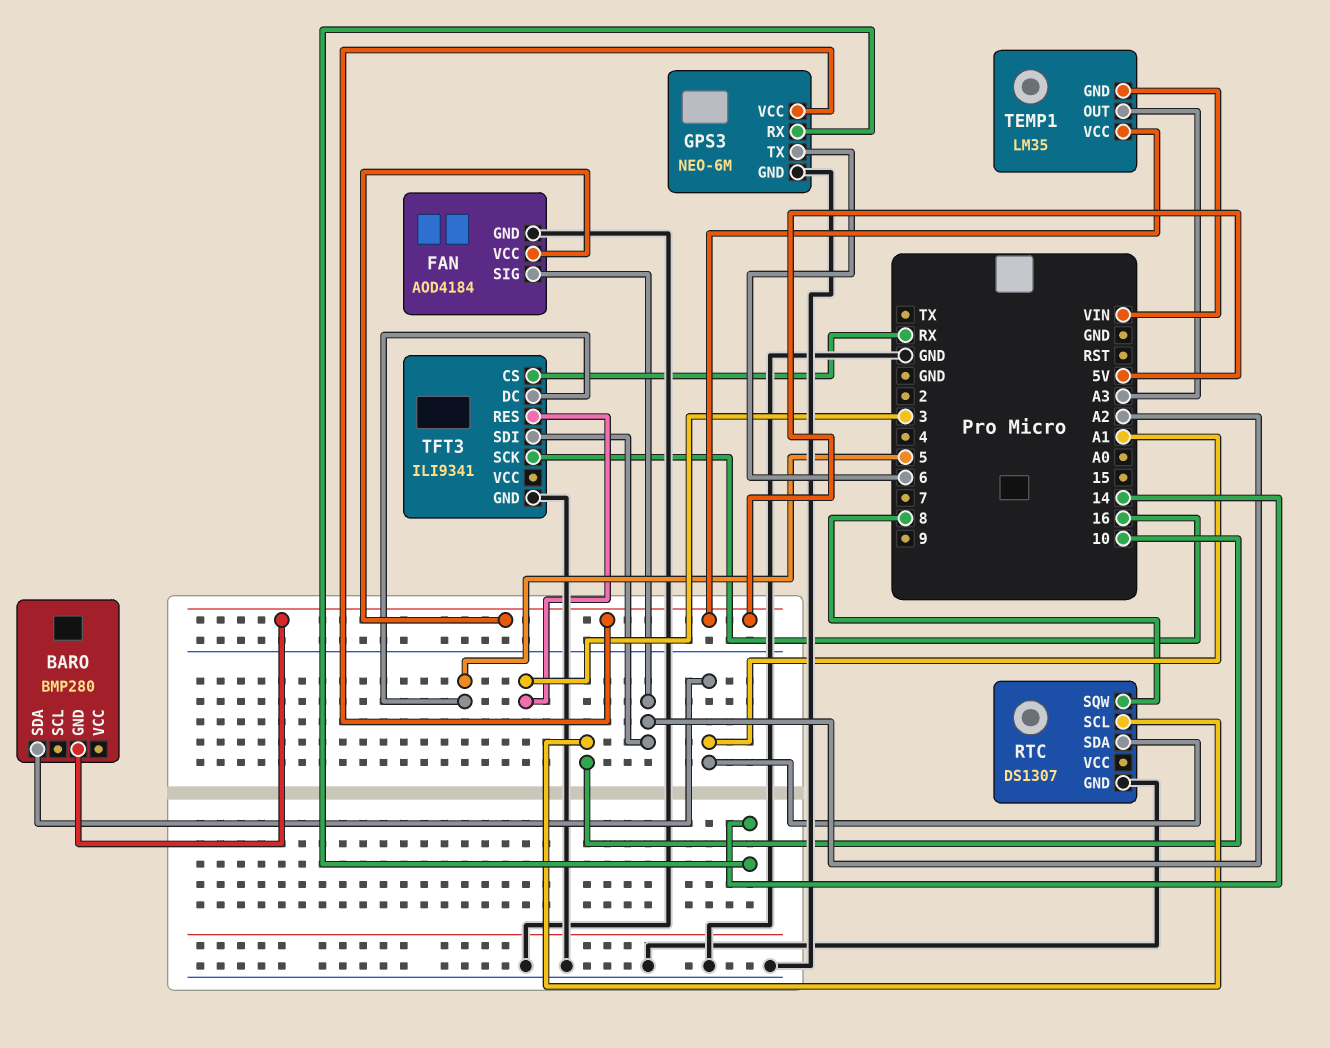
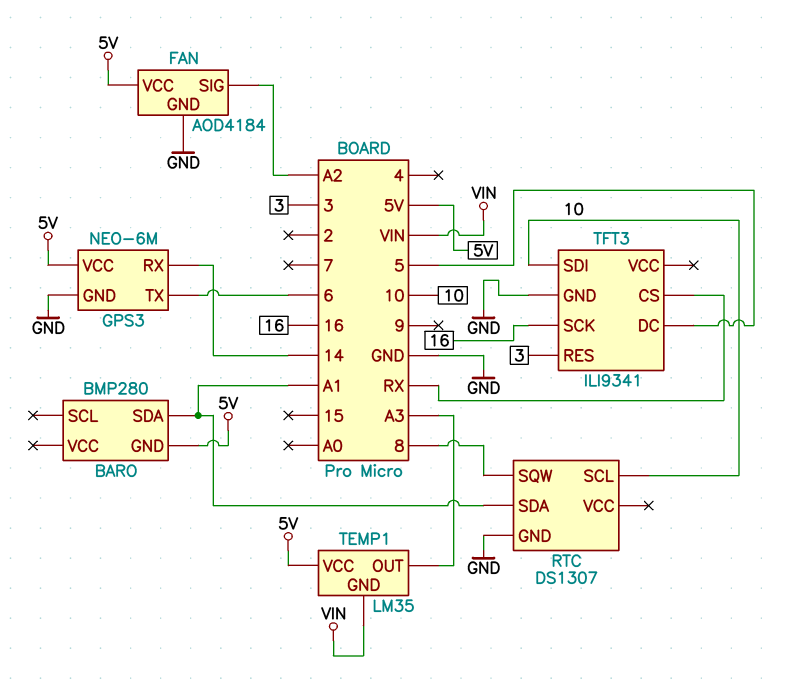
TFT3 pin SDI: A2 -> 10

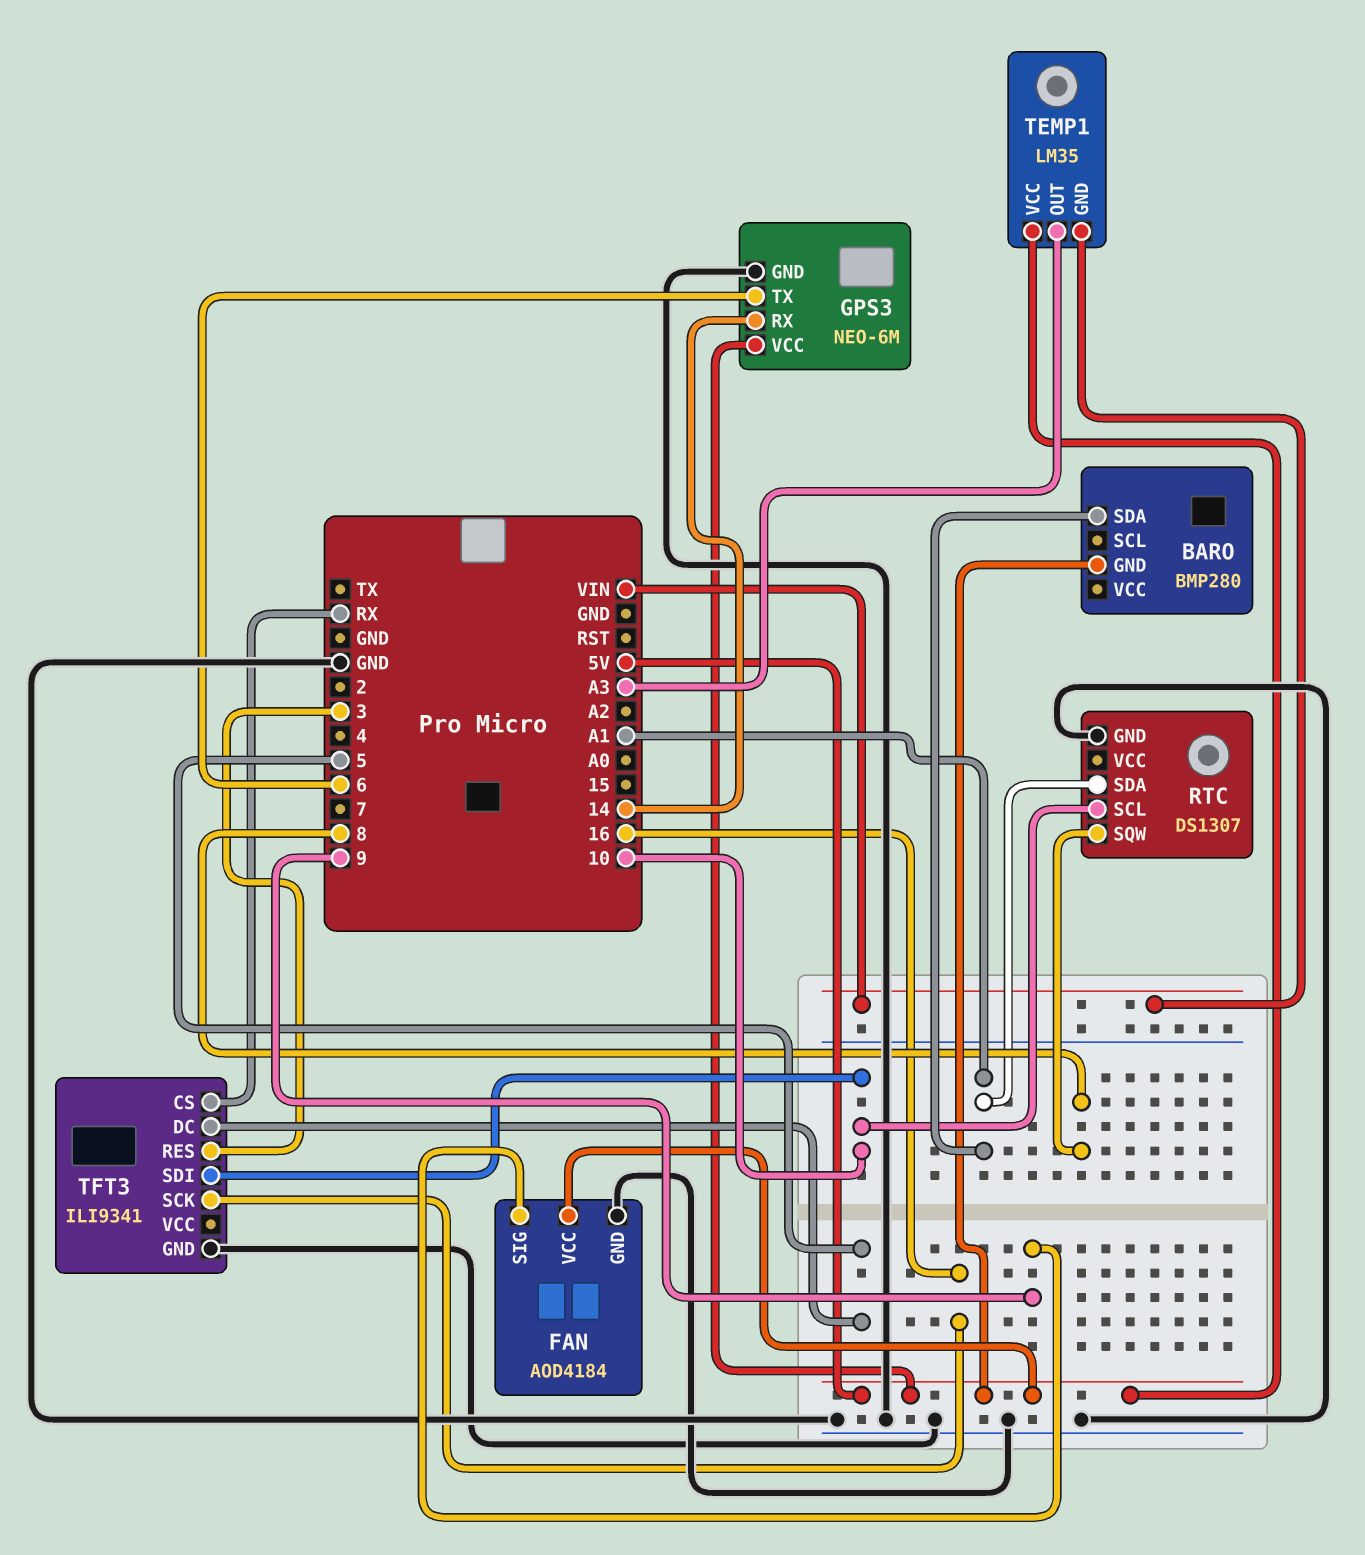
FAN pin SIG: A2 -> 9

